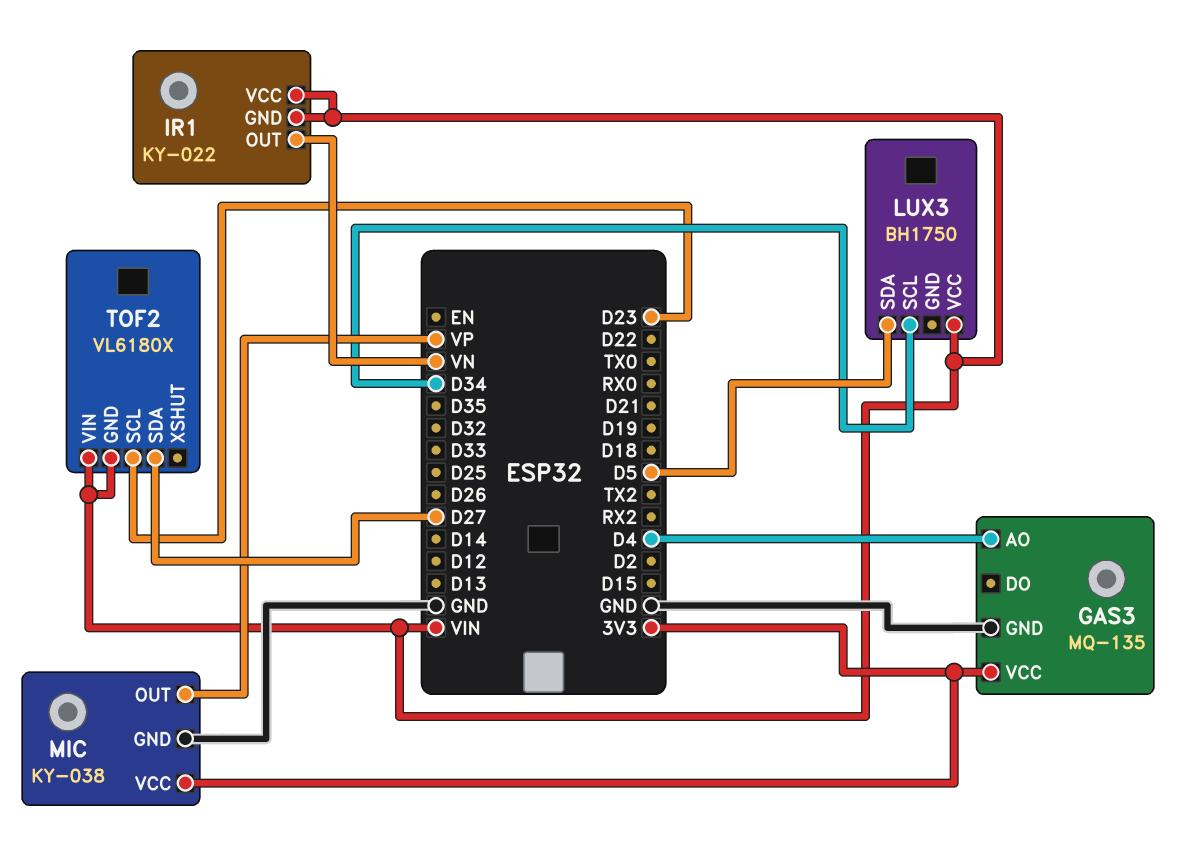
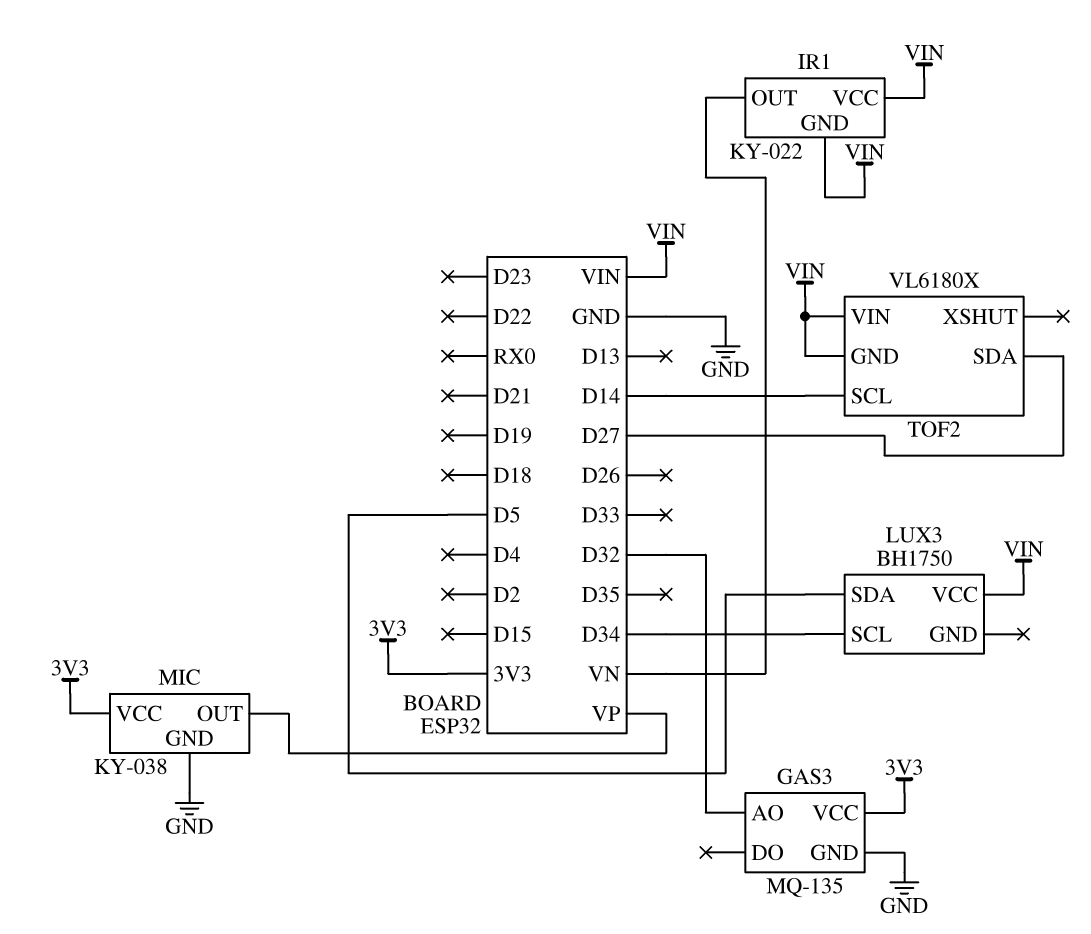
GAS3 pin AO: D4 -> D32
TOF2 pin SCL: D23 -> D14

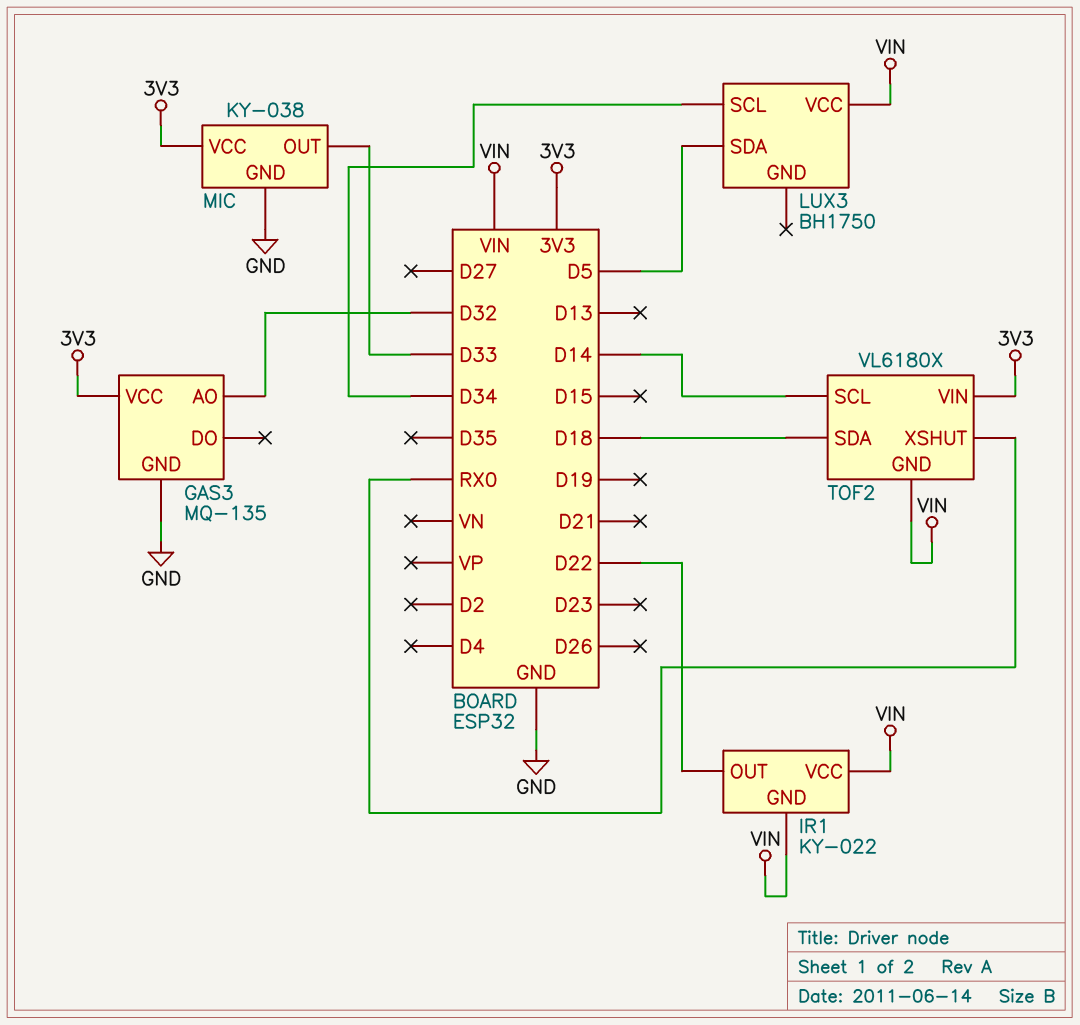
IR1 pin OUT: VN -> D22
MIC pin OUT: VP -> D33
TOF2 pin SDA: D27 -> D18
TOF2 pin VIN: VIN -> 3V3
TOF2 pin XSHUT: none -> RX0

